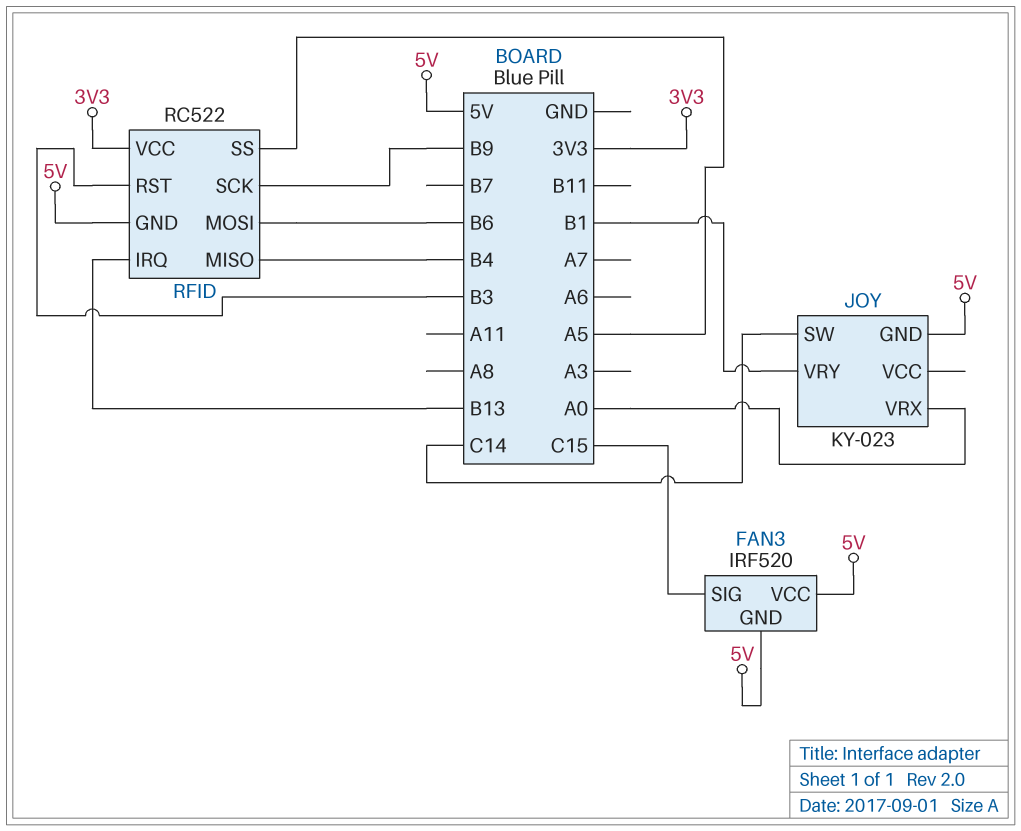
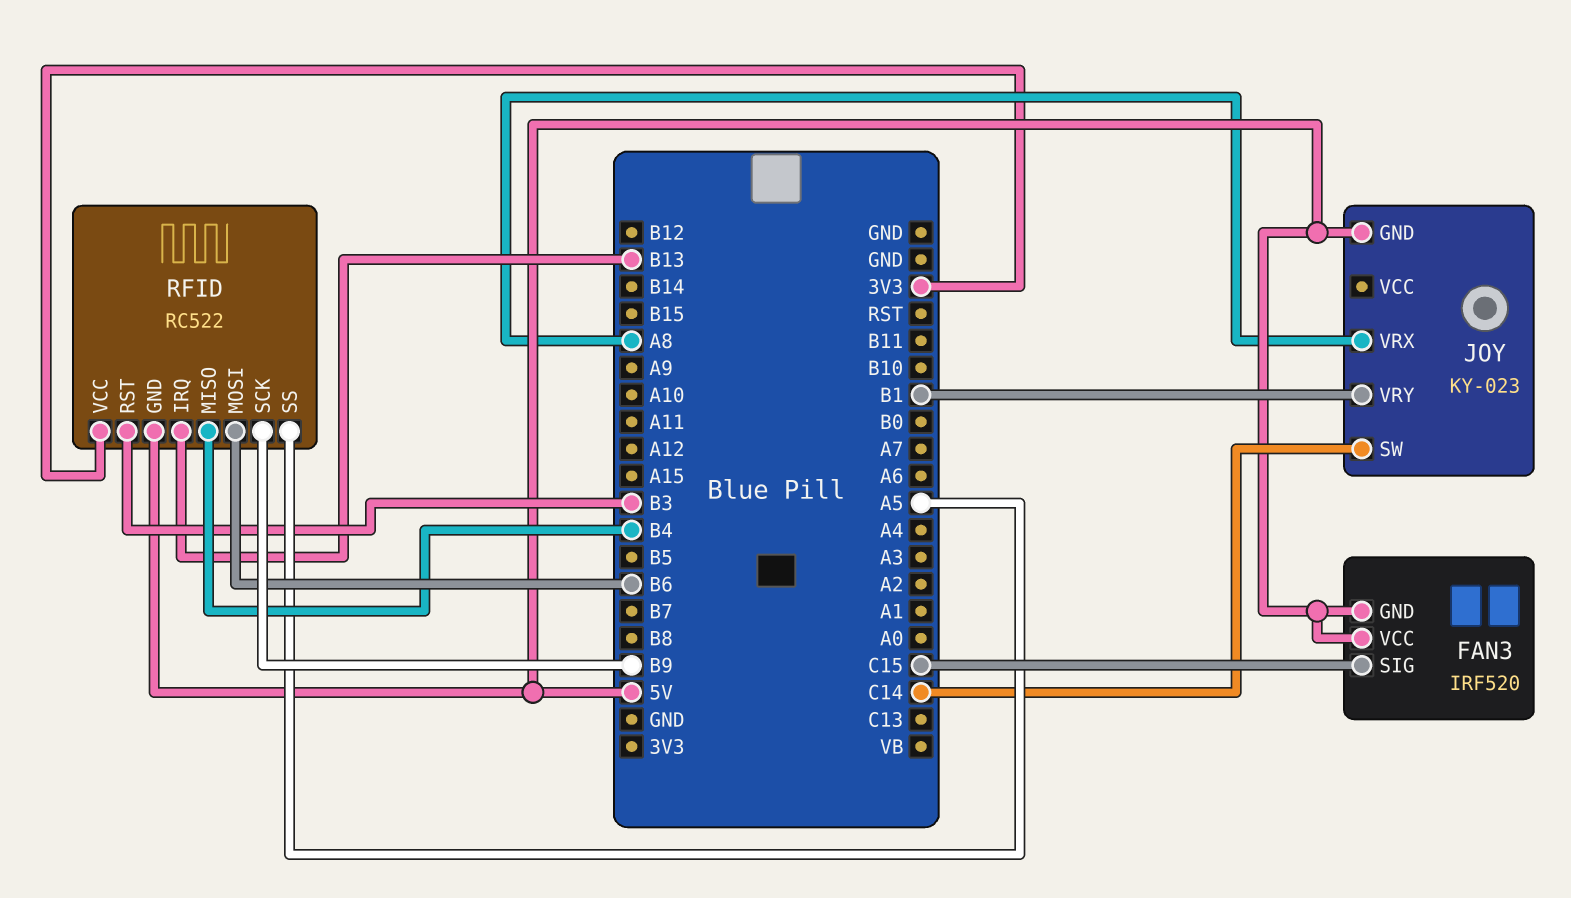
JOY pin VRX: A0 -> A8

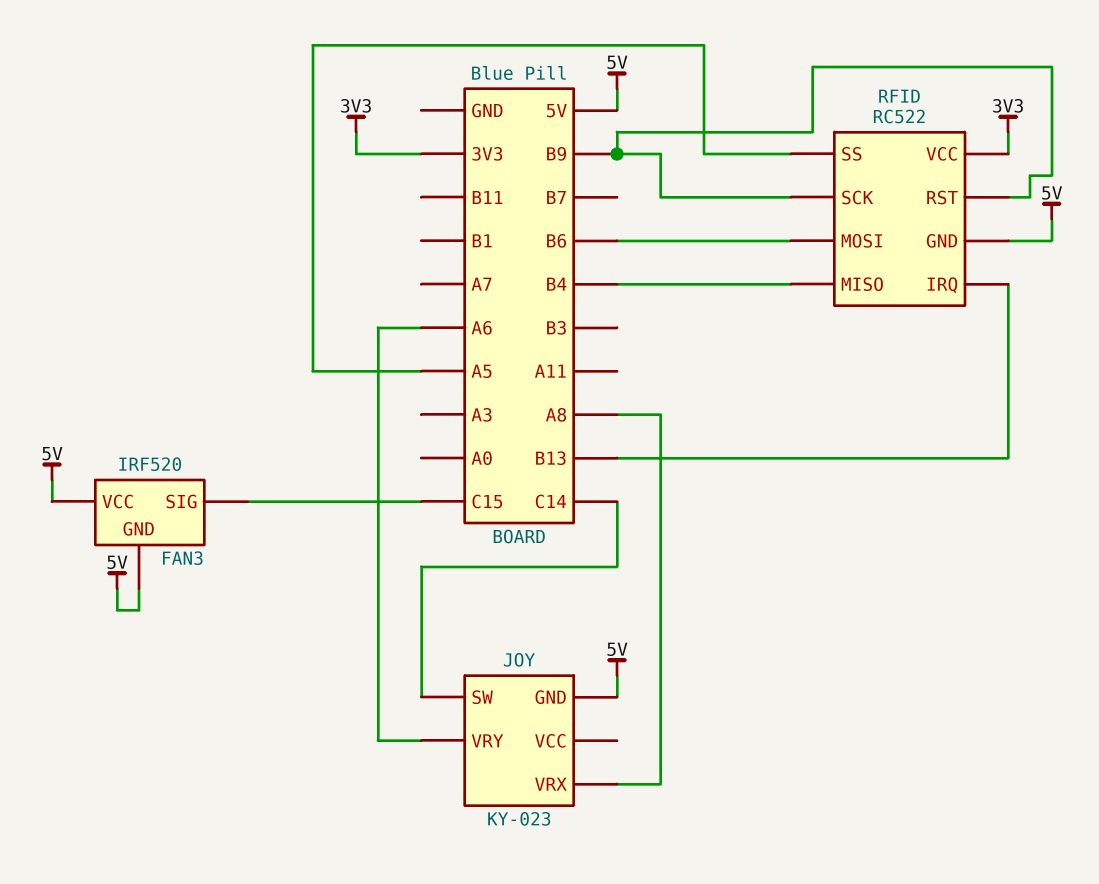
JOY pin VRY: B1 -> A6
RFID pin RST: B3 -> B9

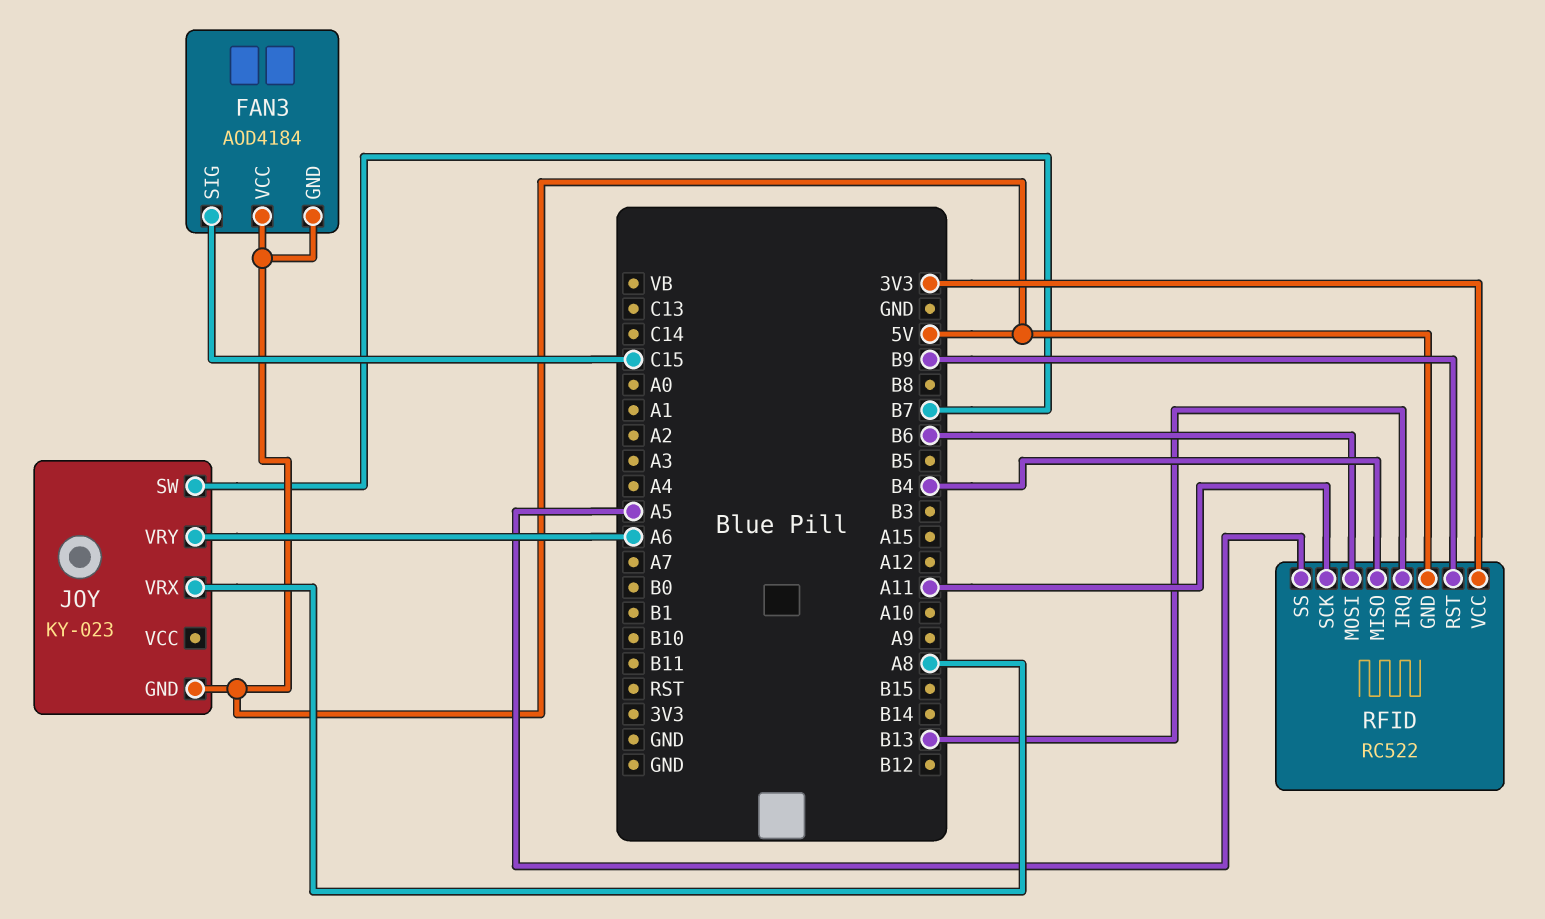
FAN3: IRF520 -> AOD4184
JOY pin SW: C14 -> B7
RFID pin SCK: B9 -> A11

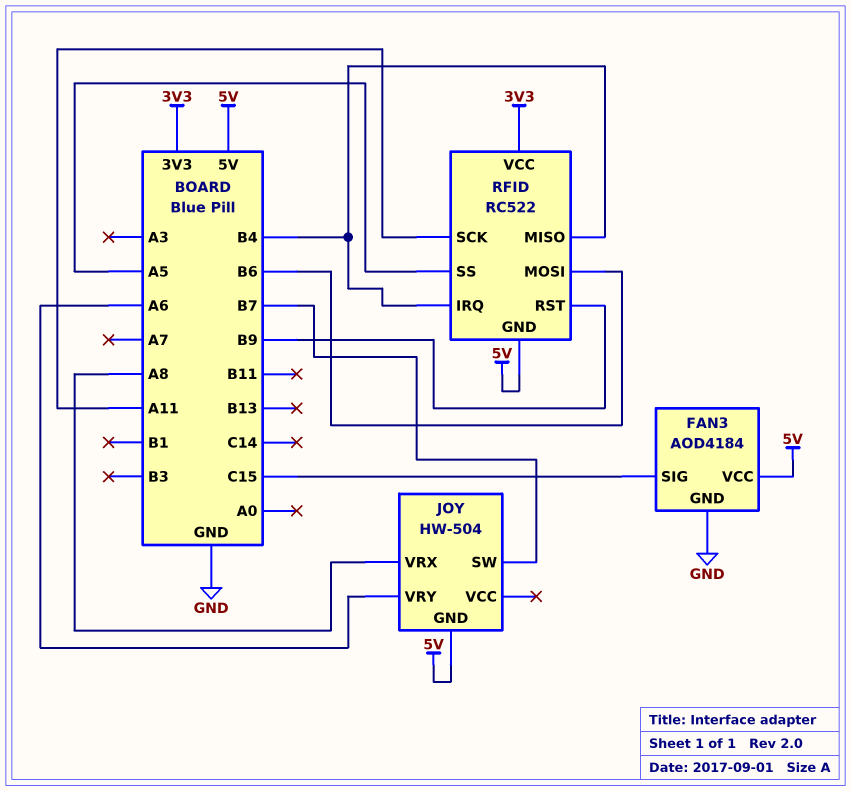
FAN3 pin GND: 5V -> GND
JOY: KY-023 -> HW-504
RFID pin IRQ: B13 -> B4

